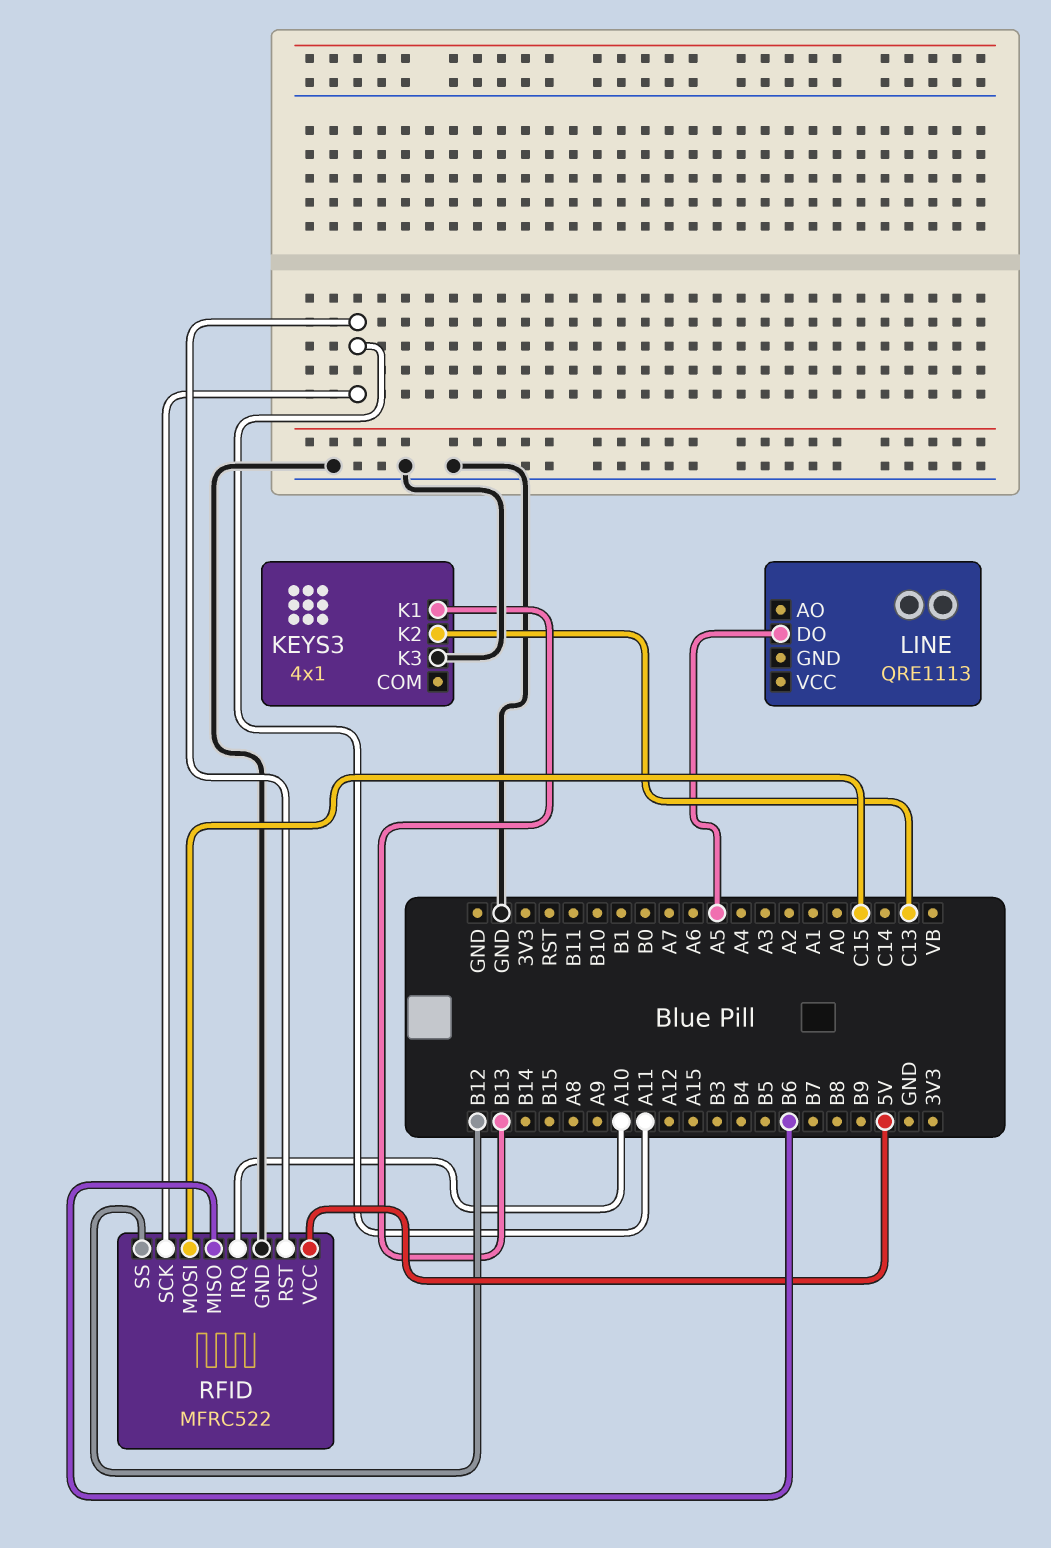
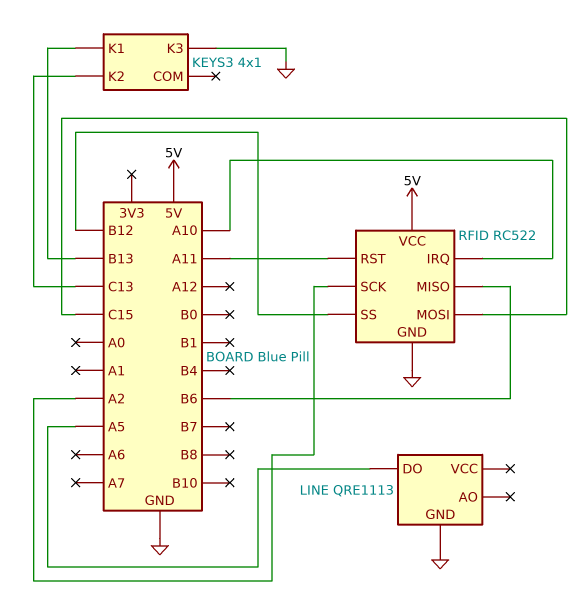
LINE pin GND: none -> GND
RFID: MFRC522 -> RC522
RFID pin SCK: A11 -> A2

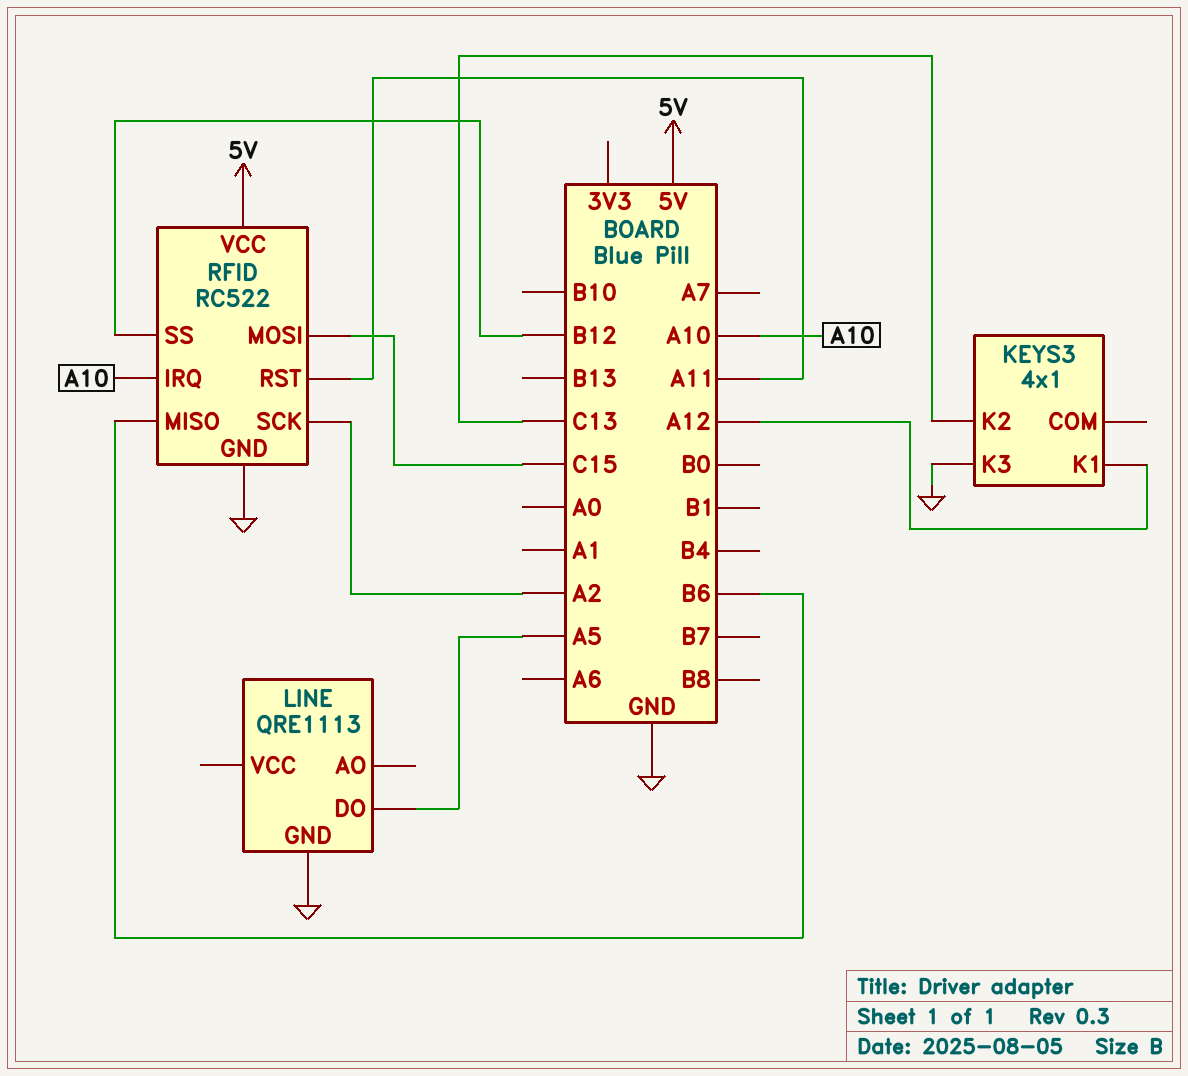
KEYS3 pin K1: B13 -> A12

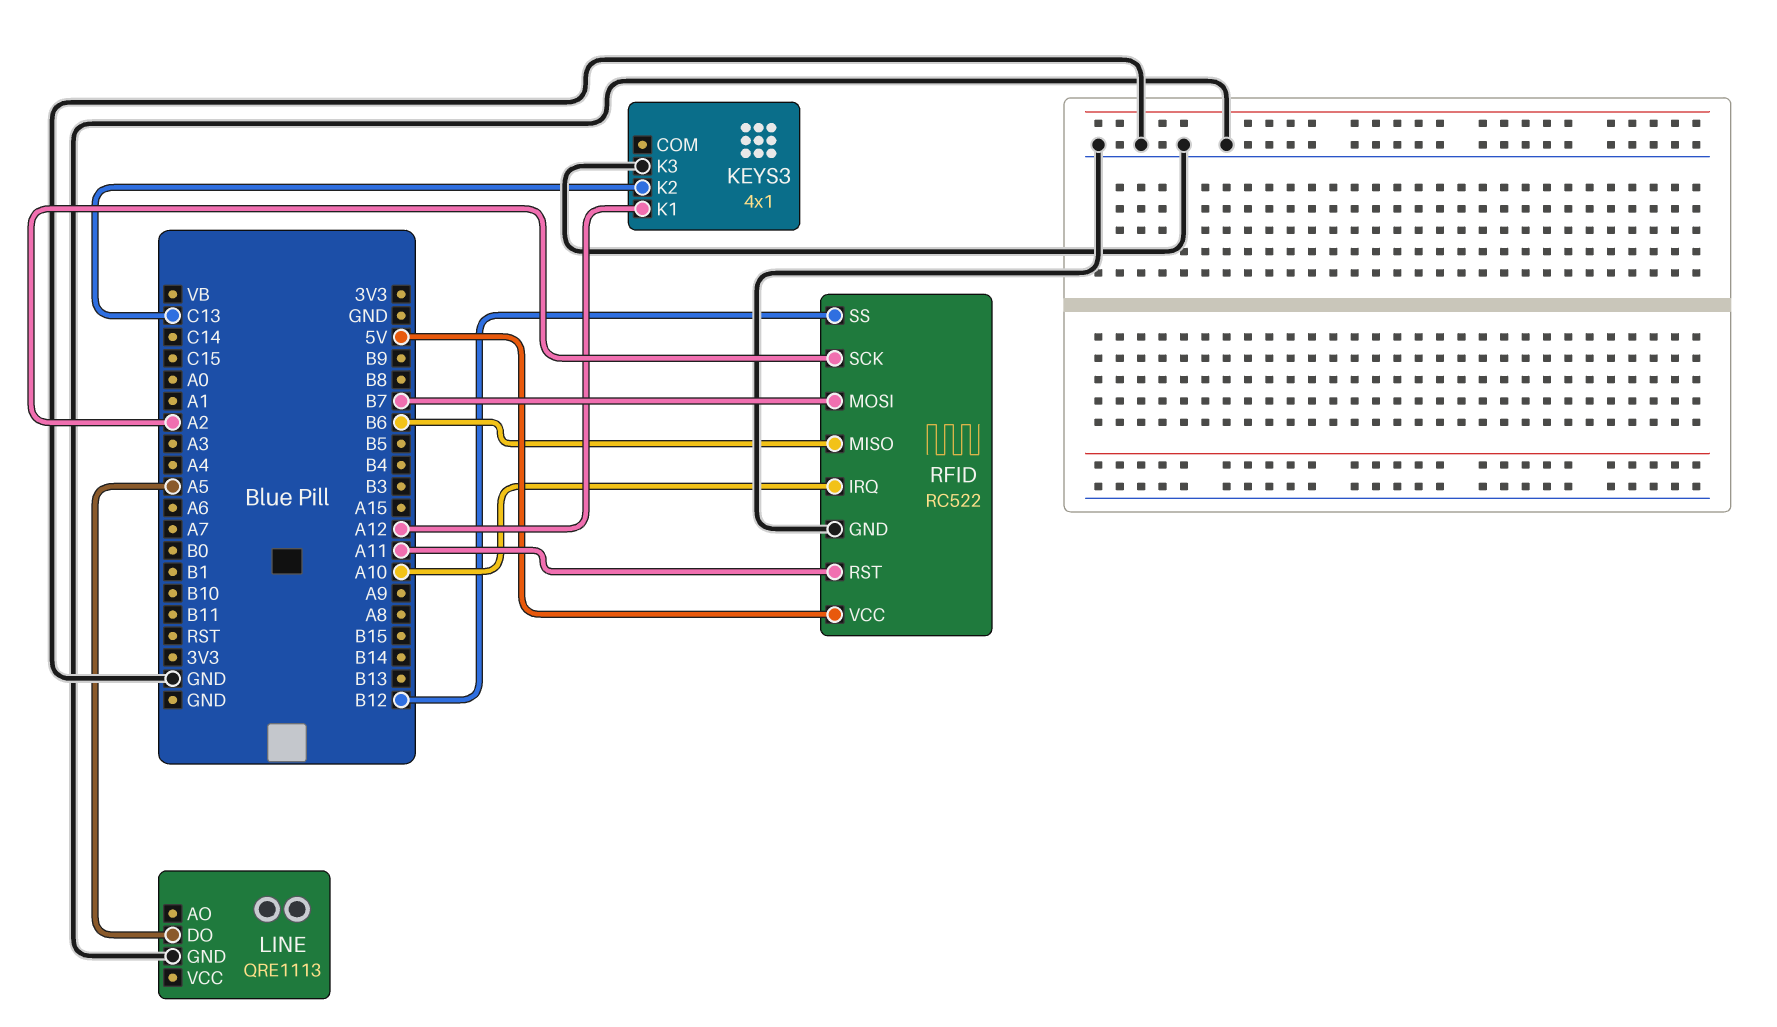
RFID pin MOSI: C15 -> B7

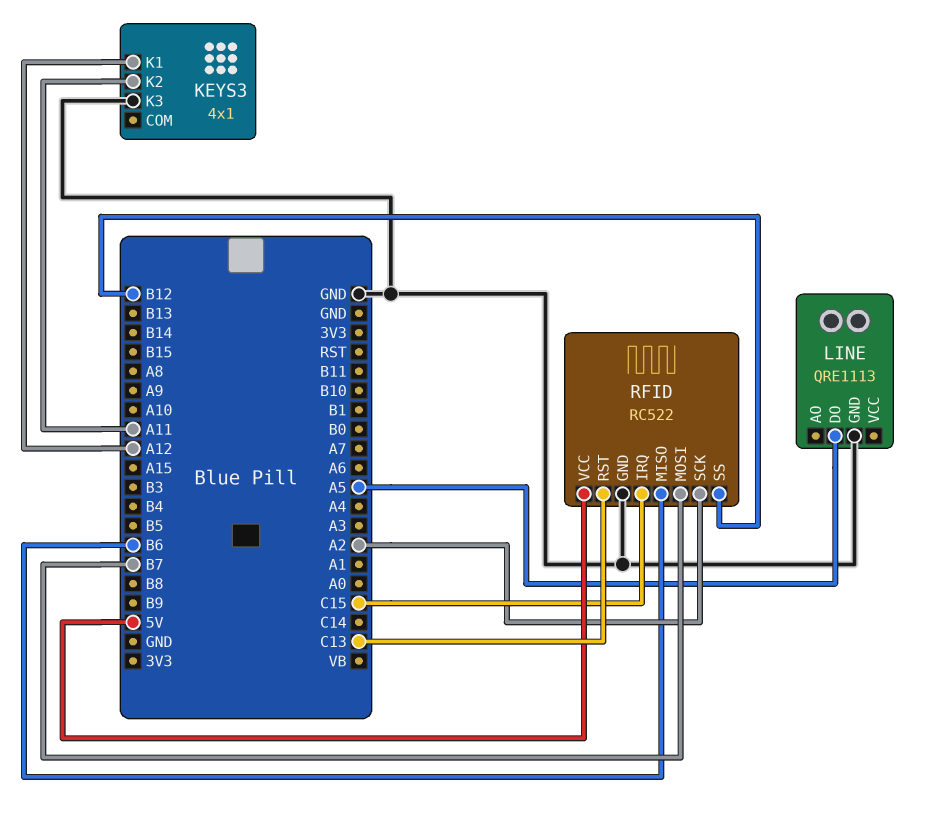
KEYS3 pin K2: C13 -> A11
RFID pin IRQ: A10 -> C15
RFID pin RST: A11 -> C13

